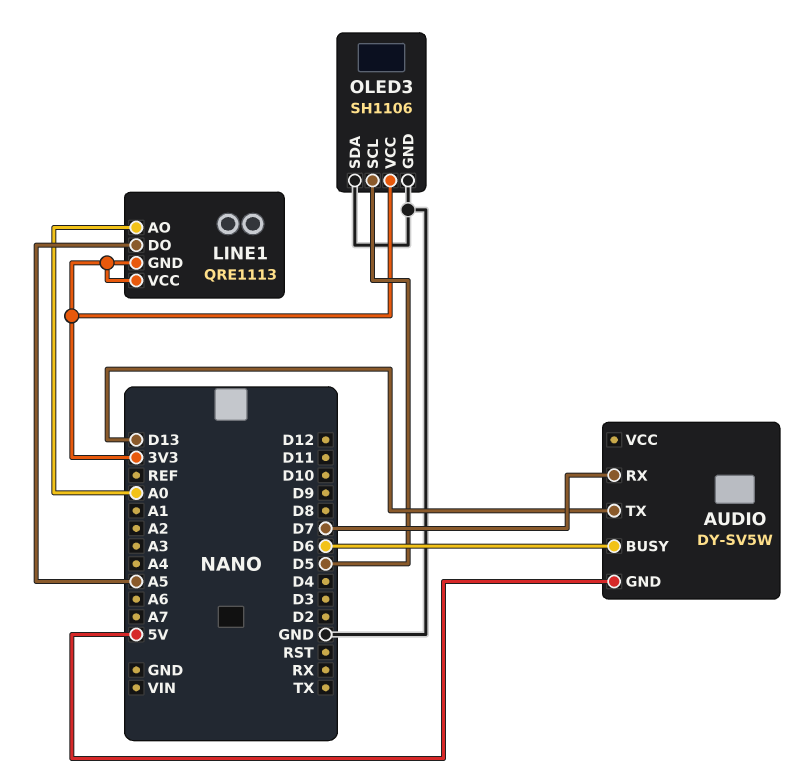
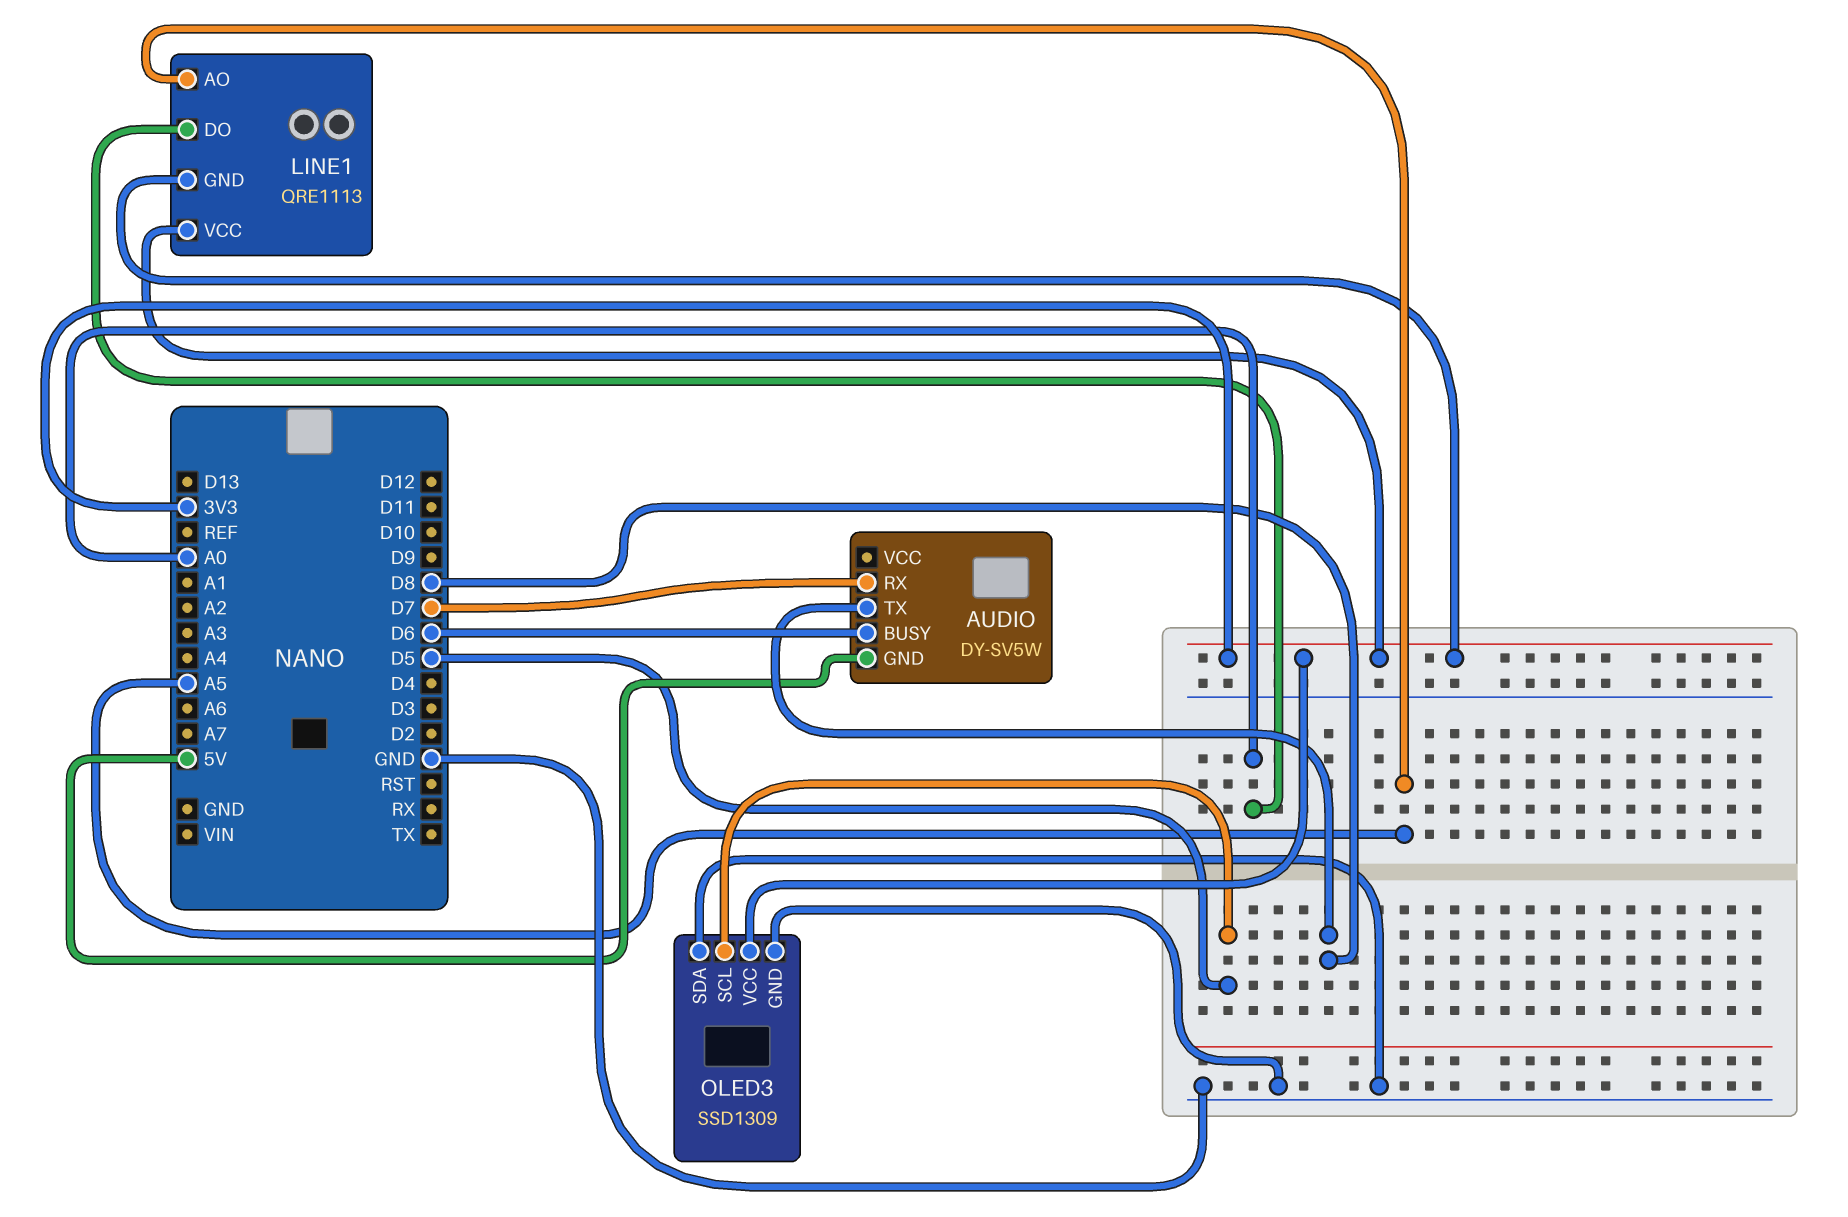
AUDIO pin TX: D13 -> D8
LINE1 pin AO: A0 -> A5
LINE1 pin DO: A5 -> A0
OLED3: SH1106 -> SSD1309

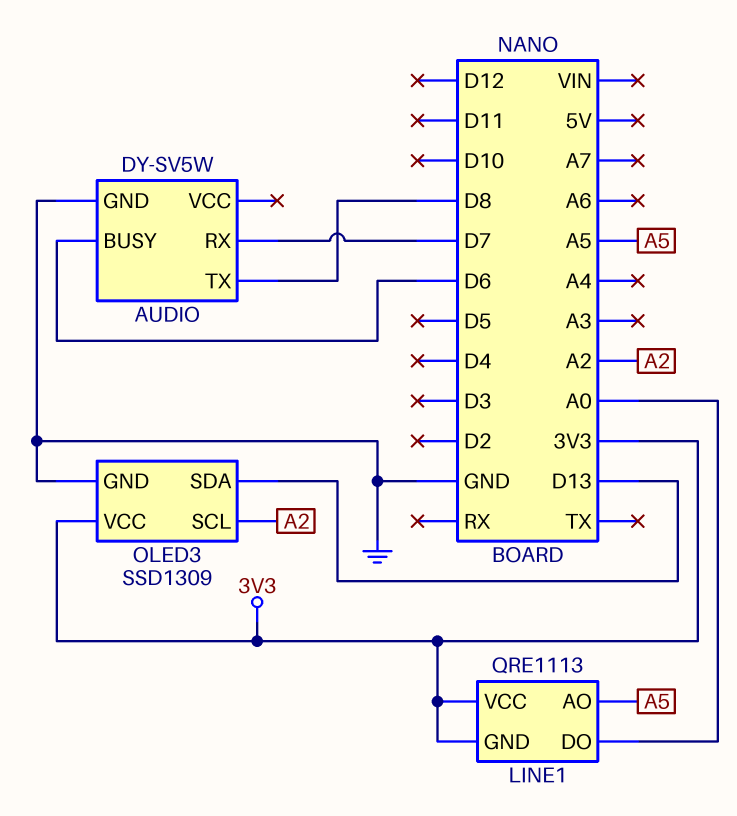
AUDIO pin GND: 5V -> GND
OLED3 pin SCL: D5 -> A2
OLED3 pin SDA: GND -> D13

